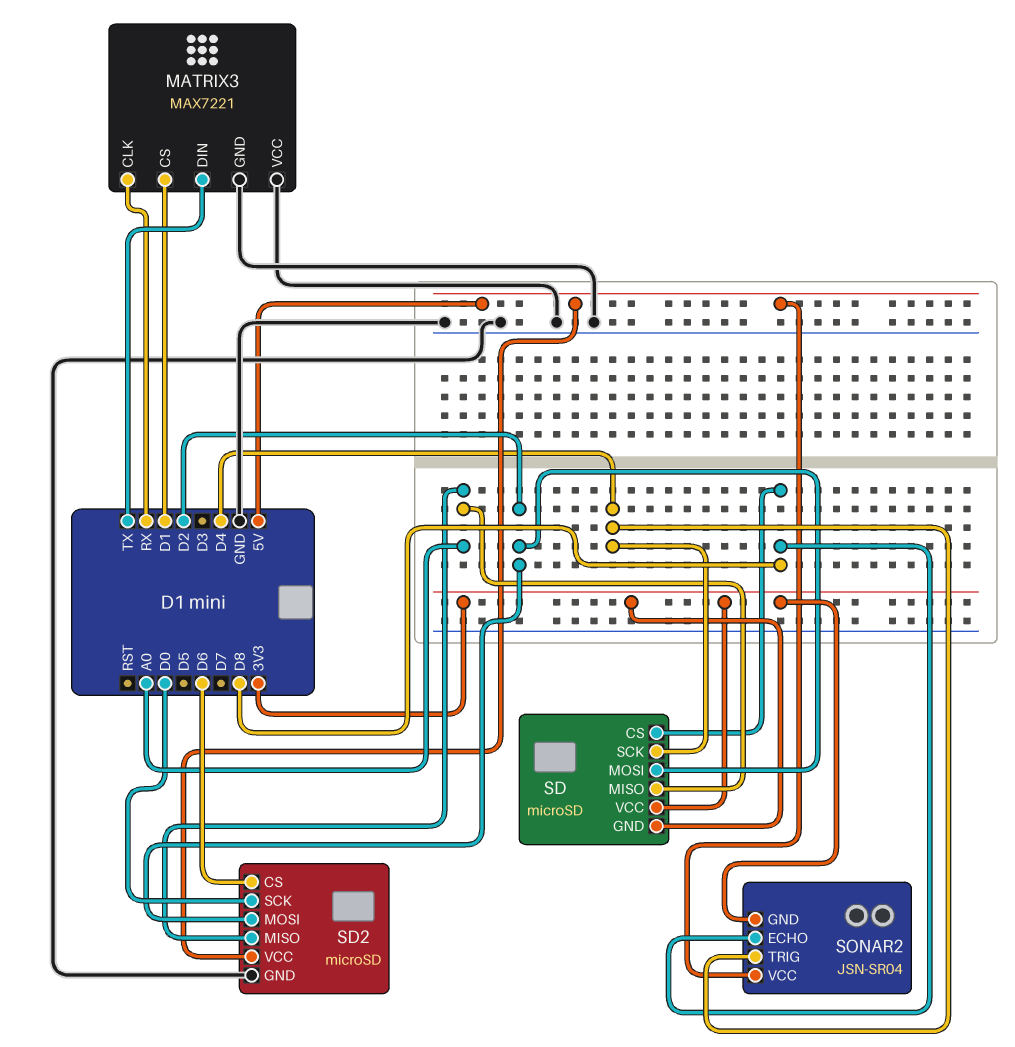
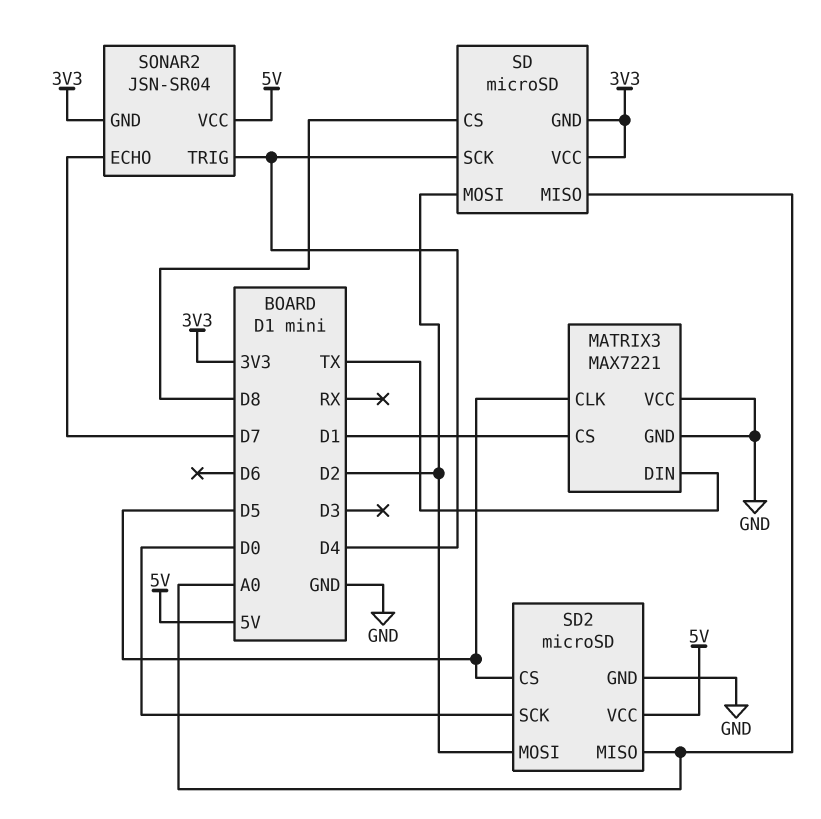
MATRIX3 pin CLK: RX -> D5
SD2 pin CS: D6 -> D5
SONAR2 pin ECHO: D8 -> D7

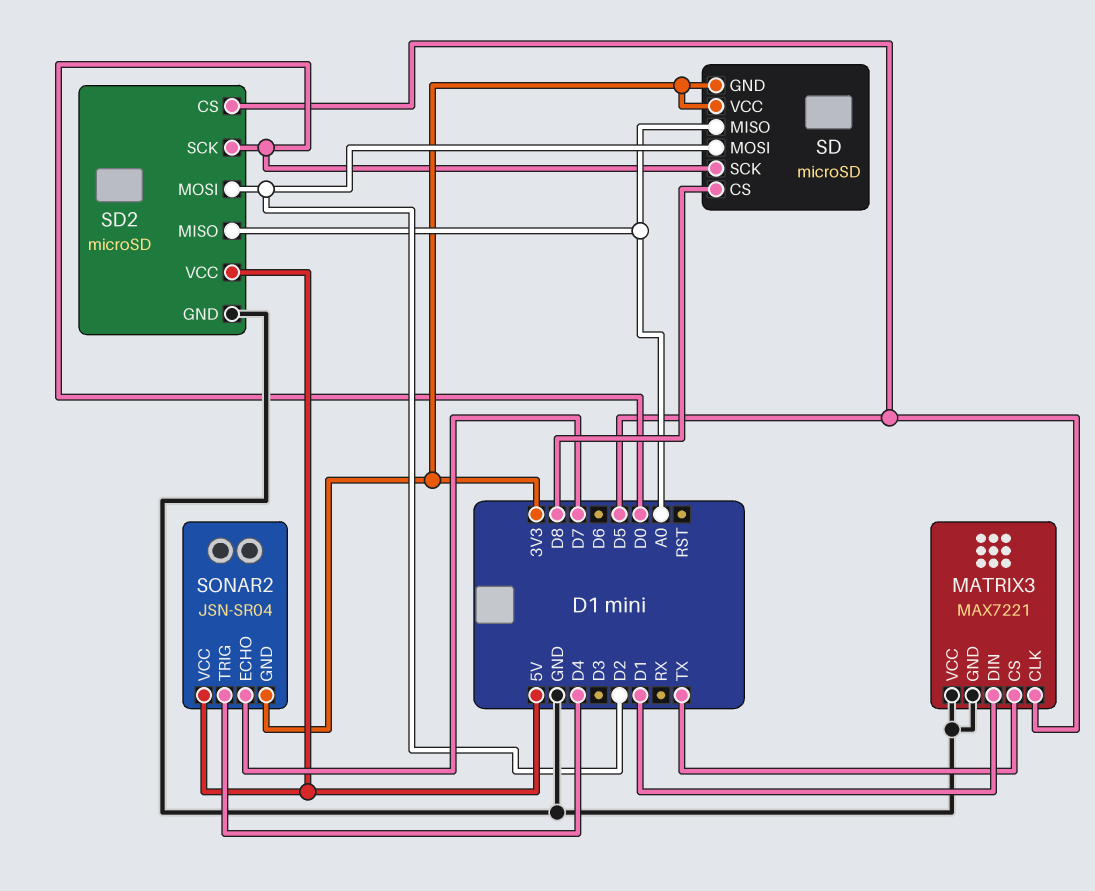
MATRIX3 pin CS: D1 -> TX
MATRIX3 pin DIN: TX -> D1
SD pin SCK: D4 -> D0

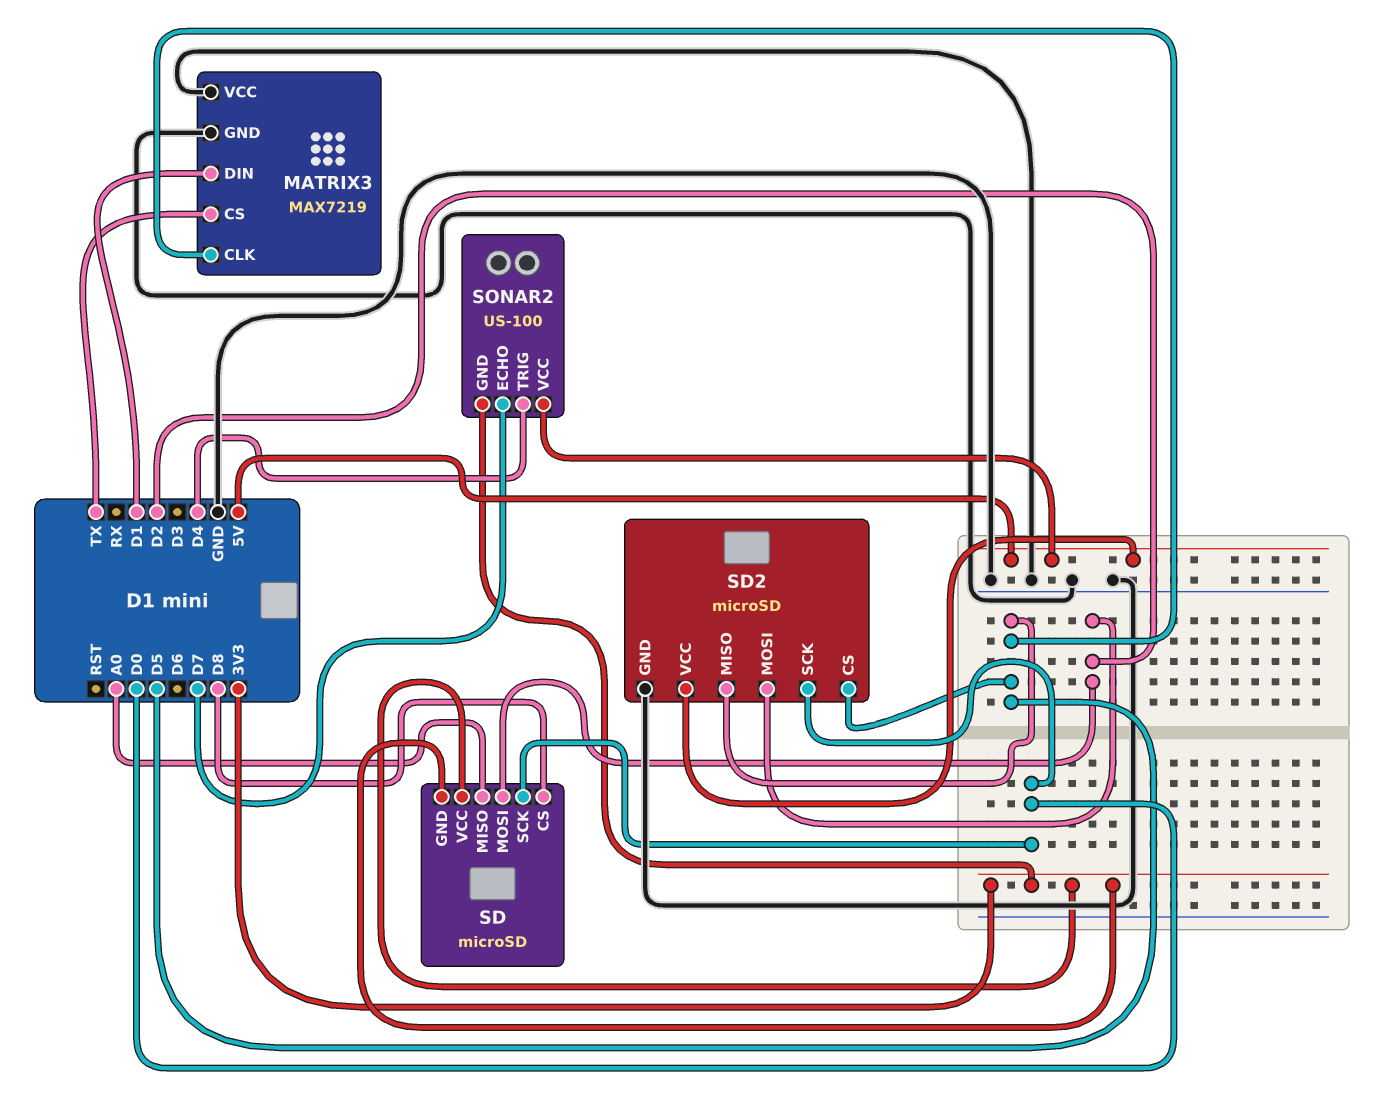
MATRIX3: MAX7221 -> MAX7219
SD2 pin MISO: A0 -> D5
SONAR2: JSN-SR04 -> US-100

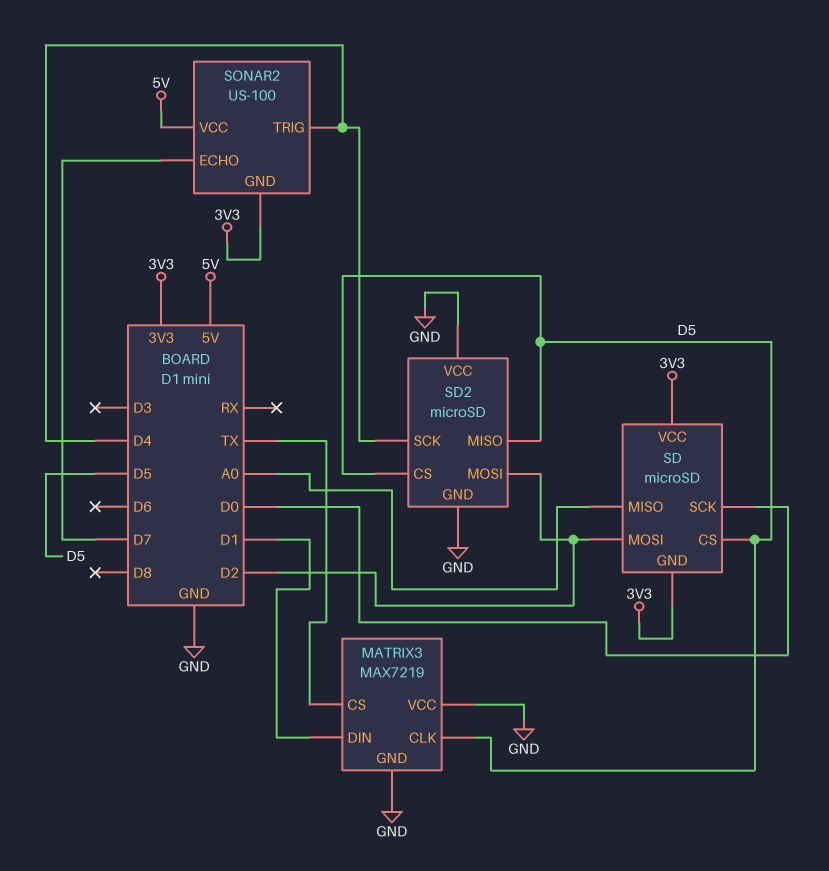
SD pin CS: D8 -> D5
SD2 pin SCK: D0 -> D4
SD2 pin VCC: 5V -> GND

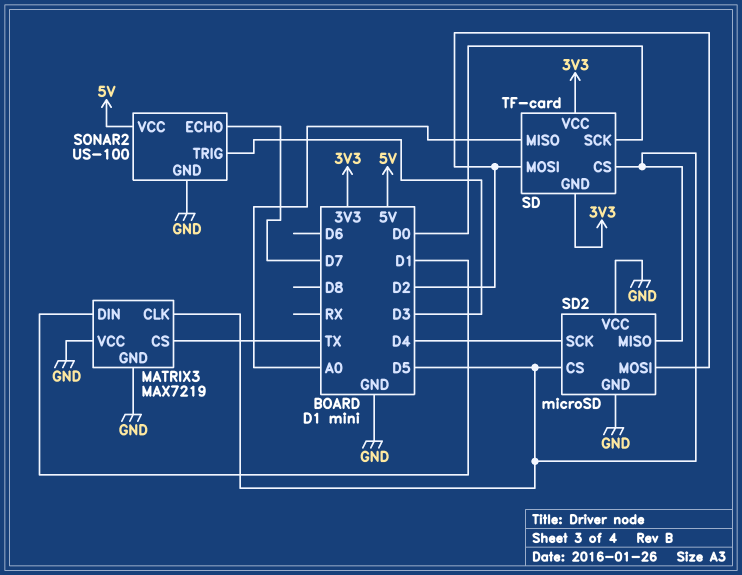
SD: microSD -> TF-card
SONAR2 pin GND: 3V3 -> GND
SONAR2 pin TRIG: D4 -> D3

